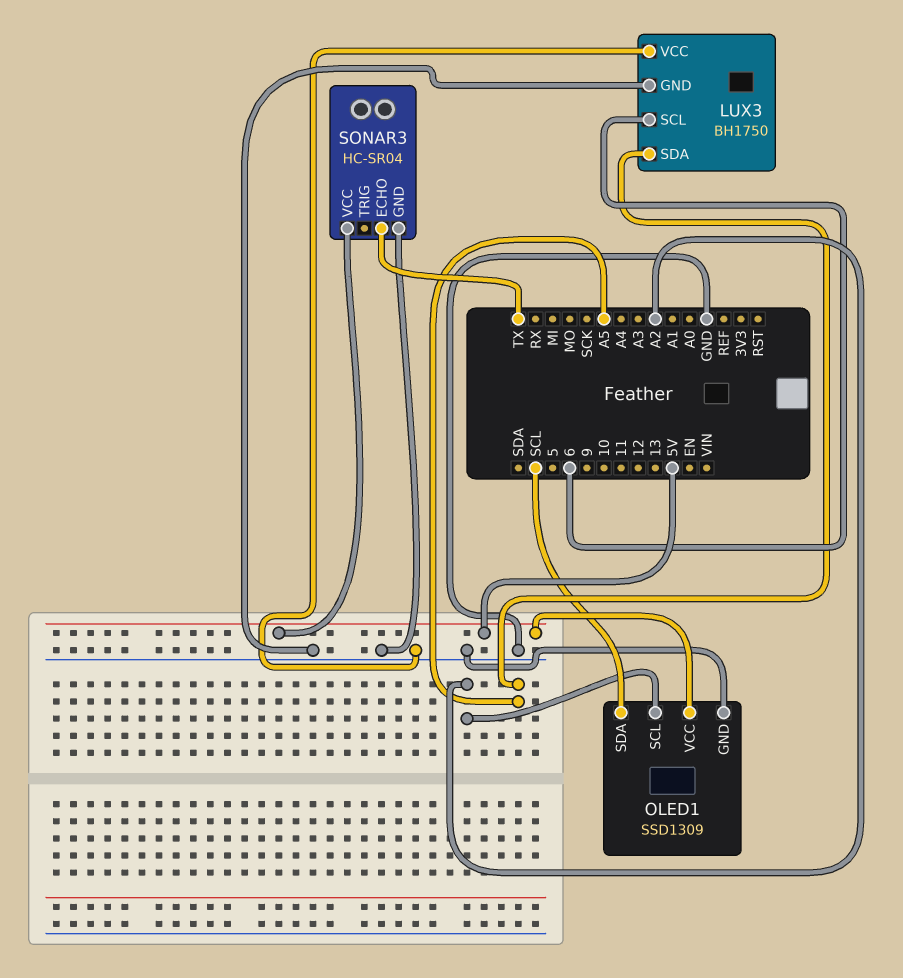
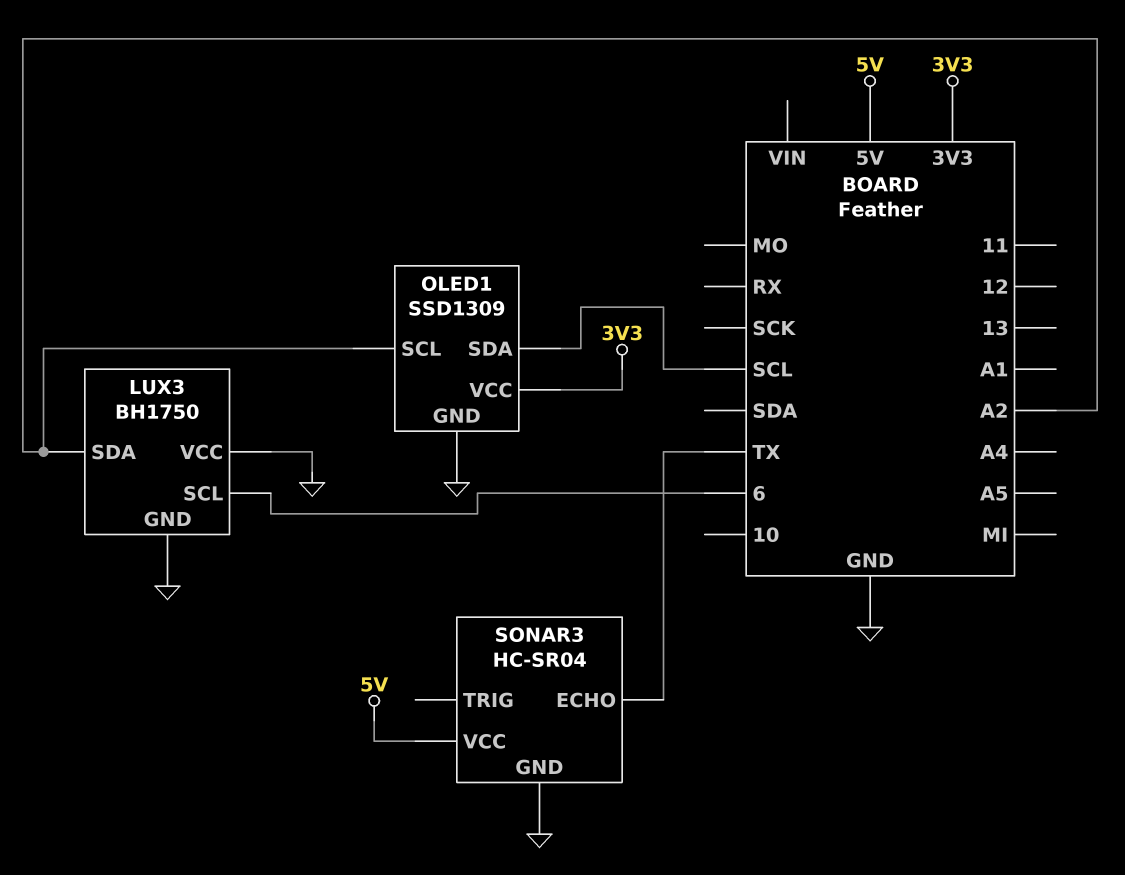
LUX3 pin SDA: A5 -> A2
OLED1 pin VCC: 5V -> 3V3

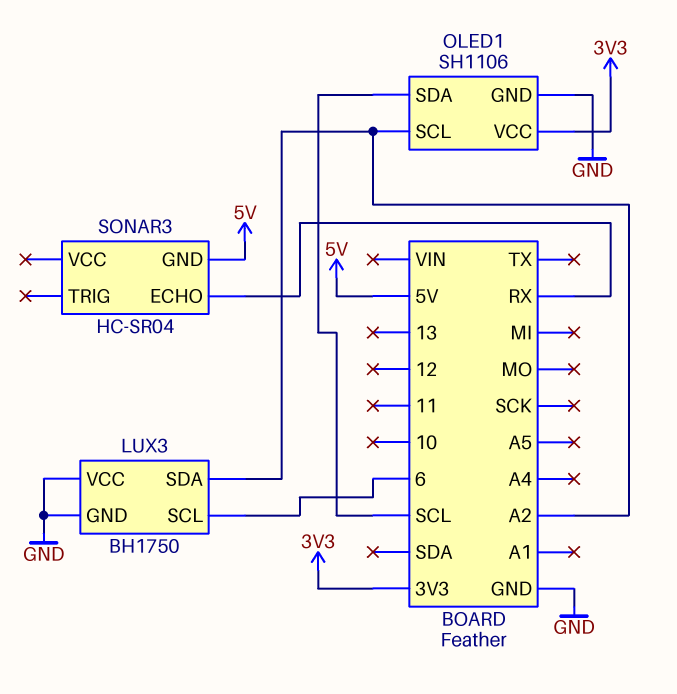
OLED1: SSD1309 -> SH1106
SONAR3 pin ECHO: TX -> RX
SONAR3 pin GND: GND -> 5V
SONAR3 pin VCC: 5V -> none

